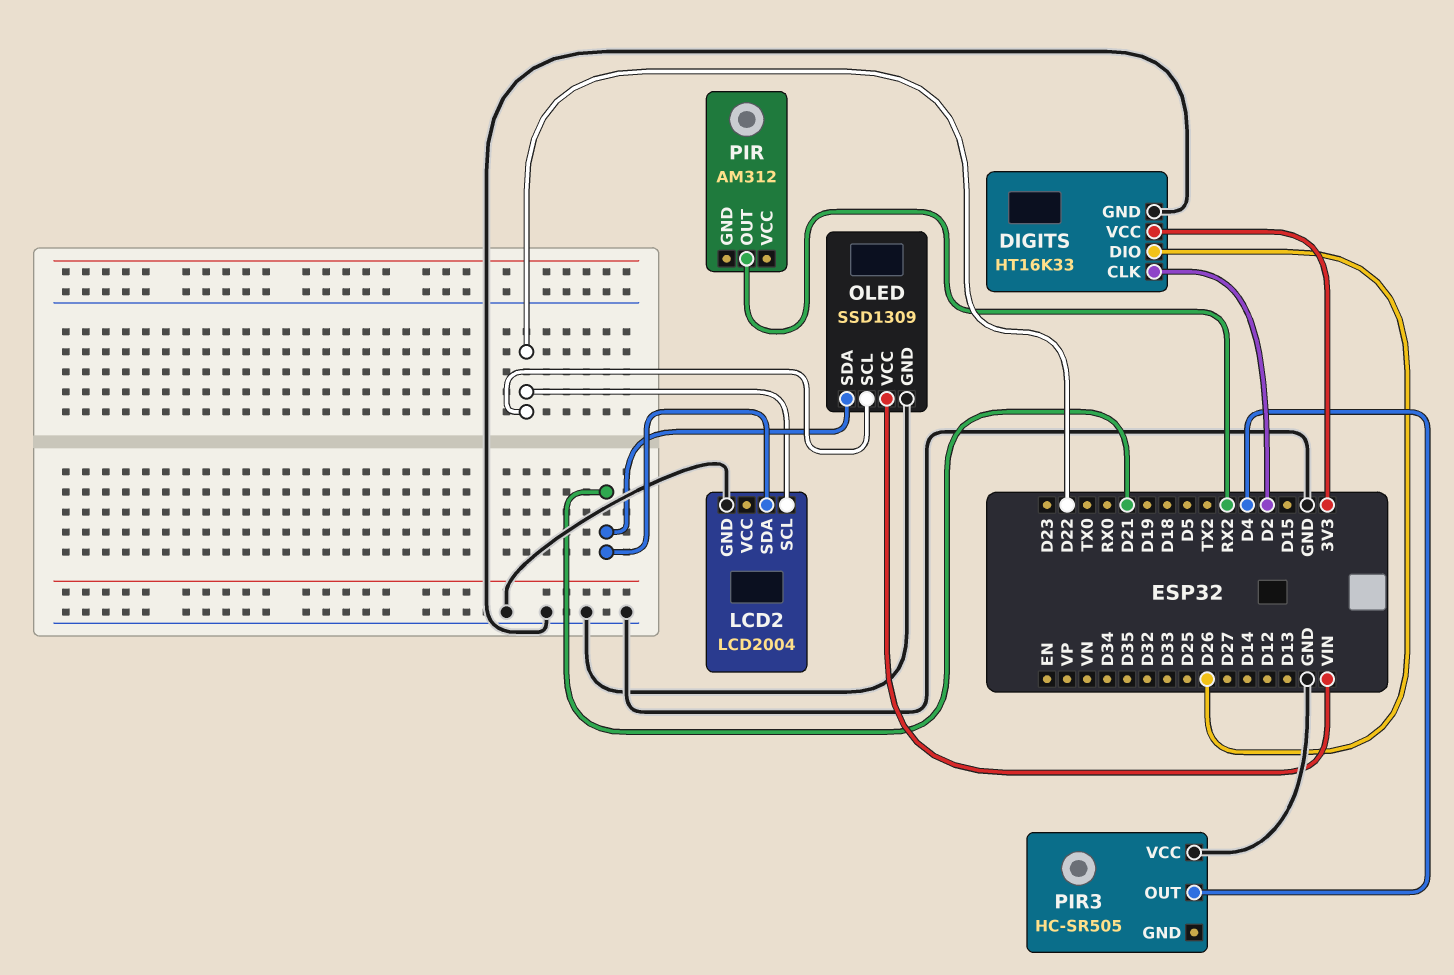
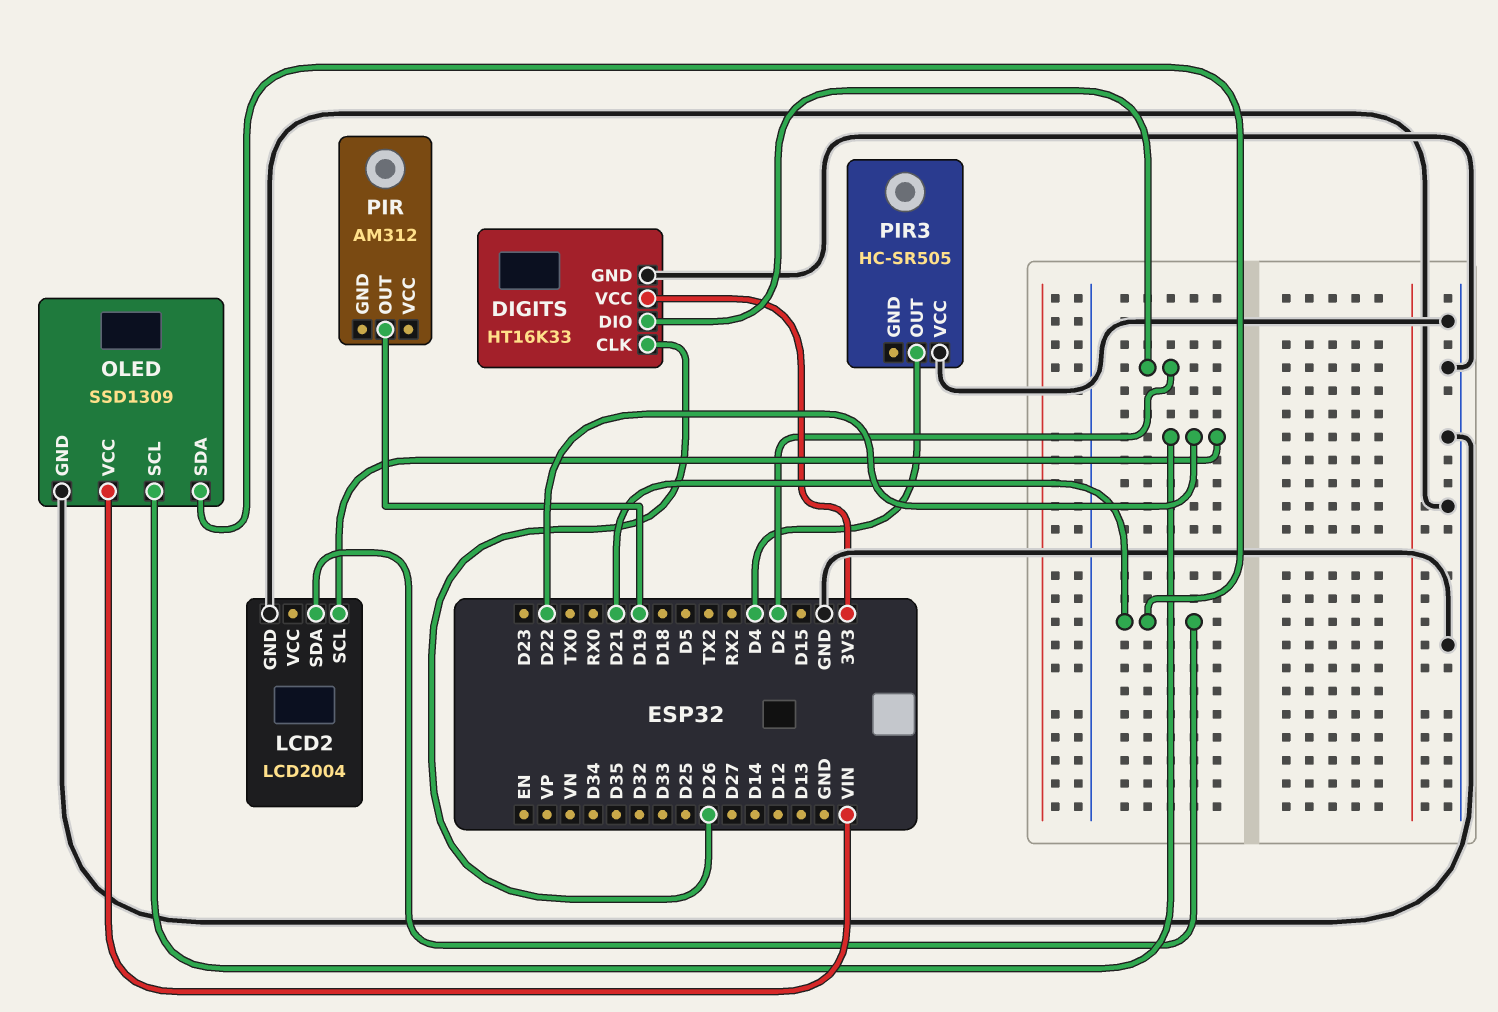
DIGITS pin CLK: D2 -> D26
DIGITS pin DIO: D26 -> D2
PIR pin OUT: RX2 -> D19

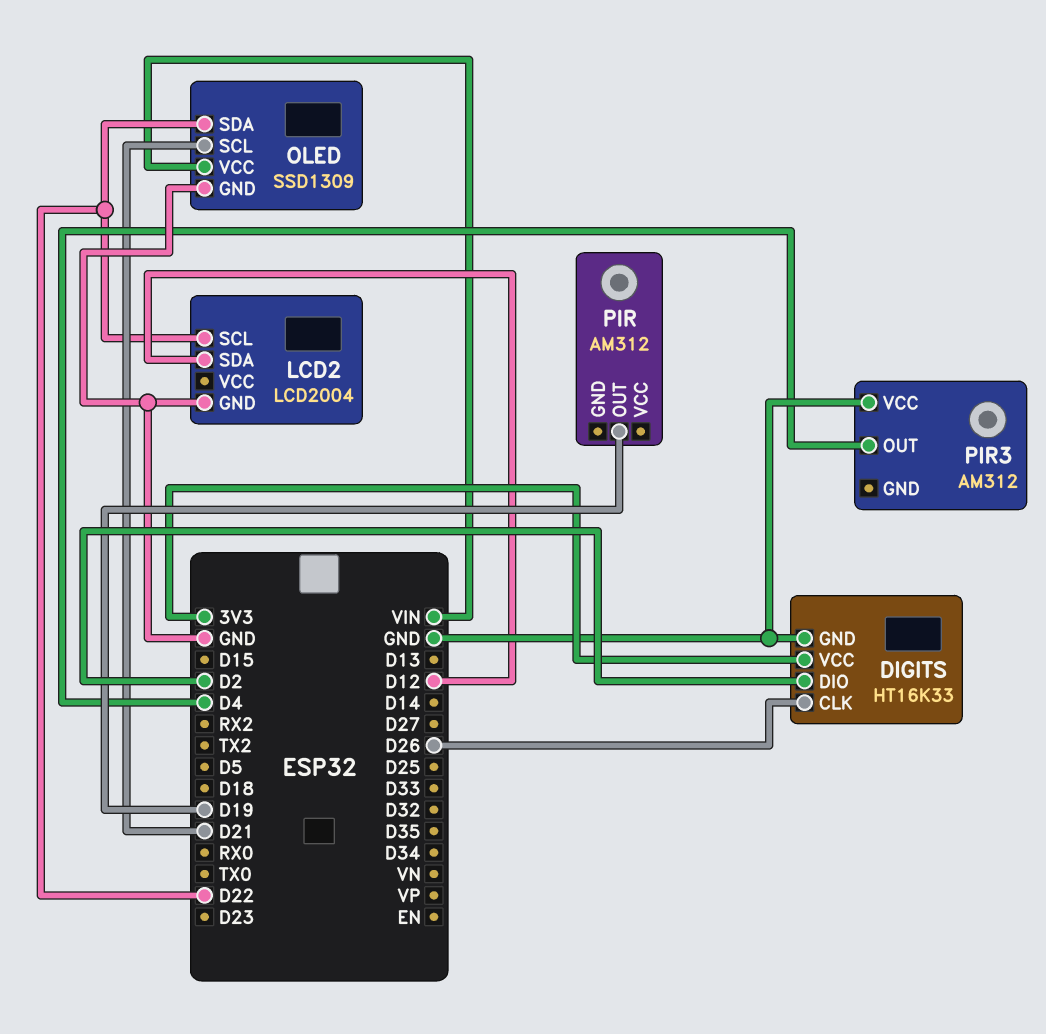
LCD2 pin SDA: D21 -> D12
OLED pin SCL: D22 -> D21
OLED pin SDA: D21 -> D22
PIR3: HC-SR505 -> AM312

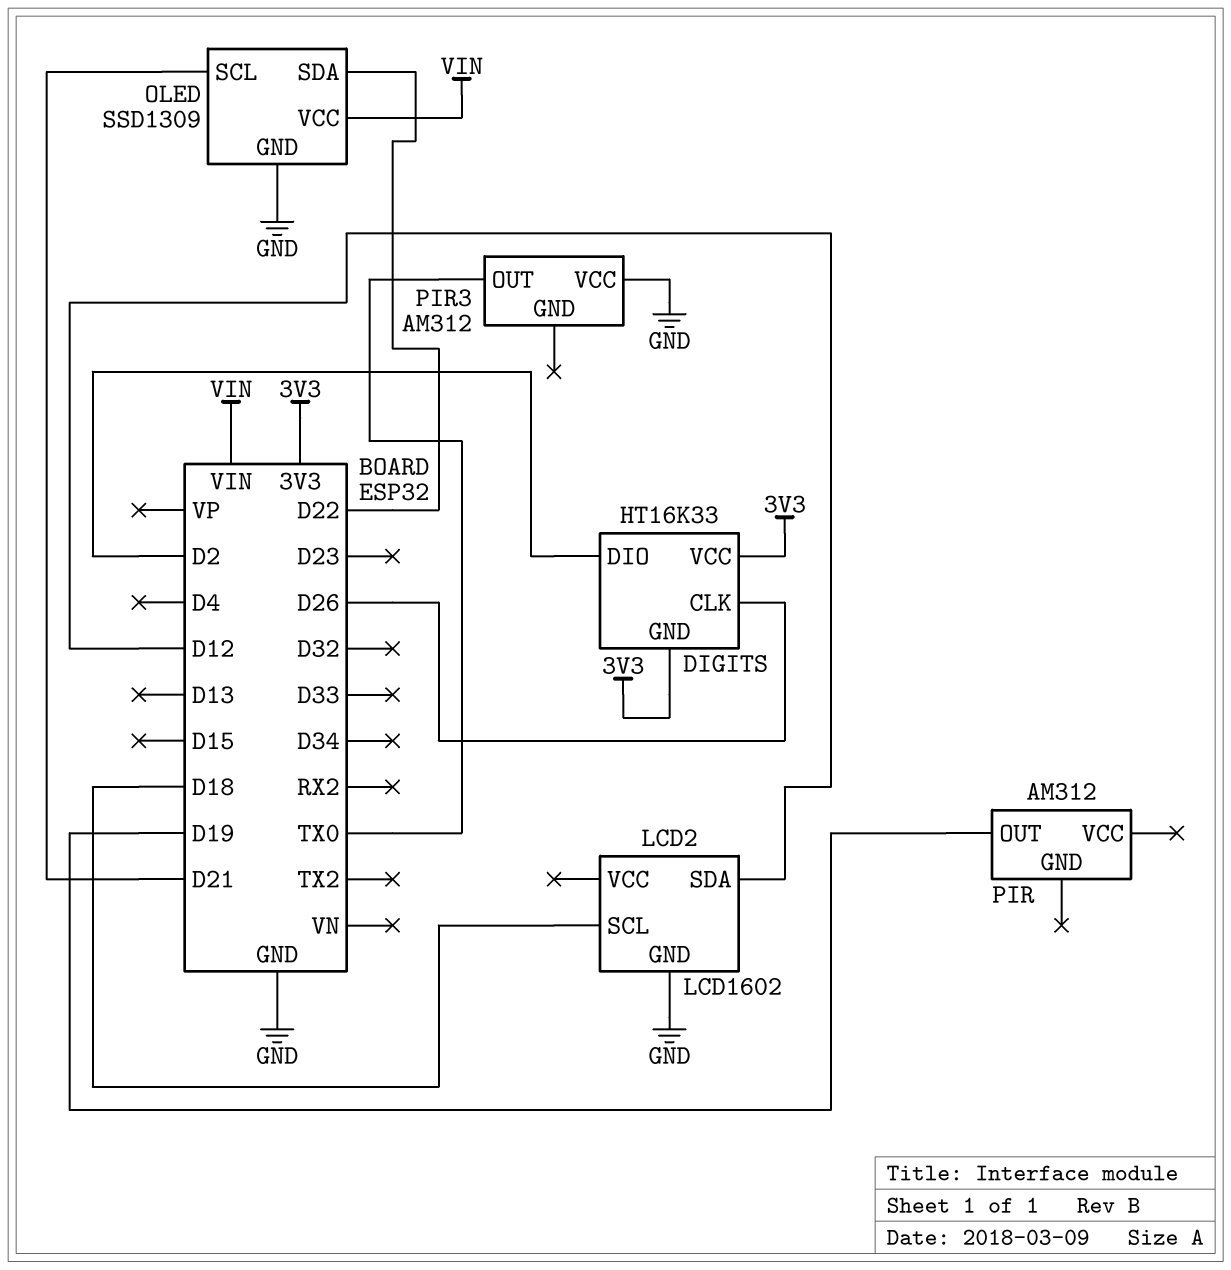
DIGITS pin GND: GND -> 3V3
LCD2: LCD2004 -> LCD1602
LCD2 pin SCL: D22 -> D18
PIR3 pin OUT: D4 -> TX0

